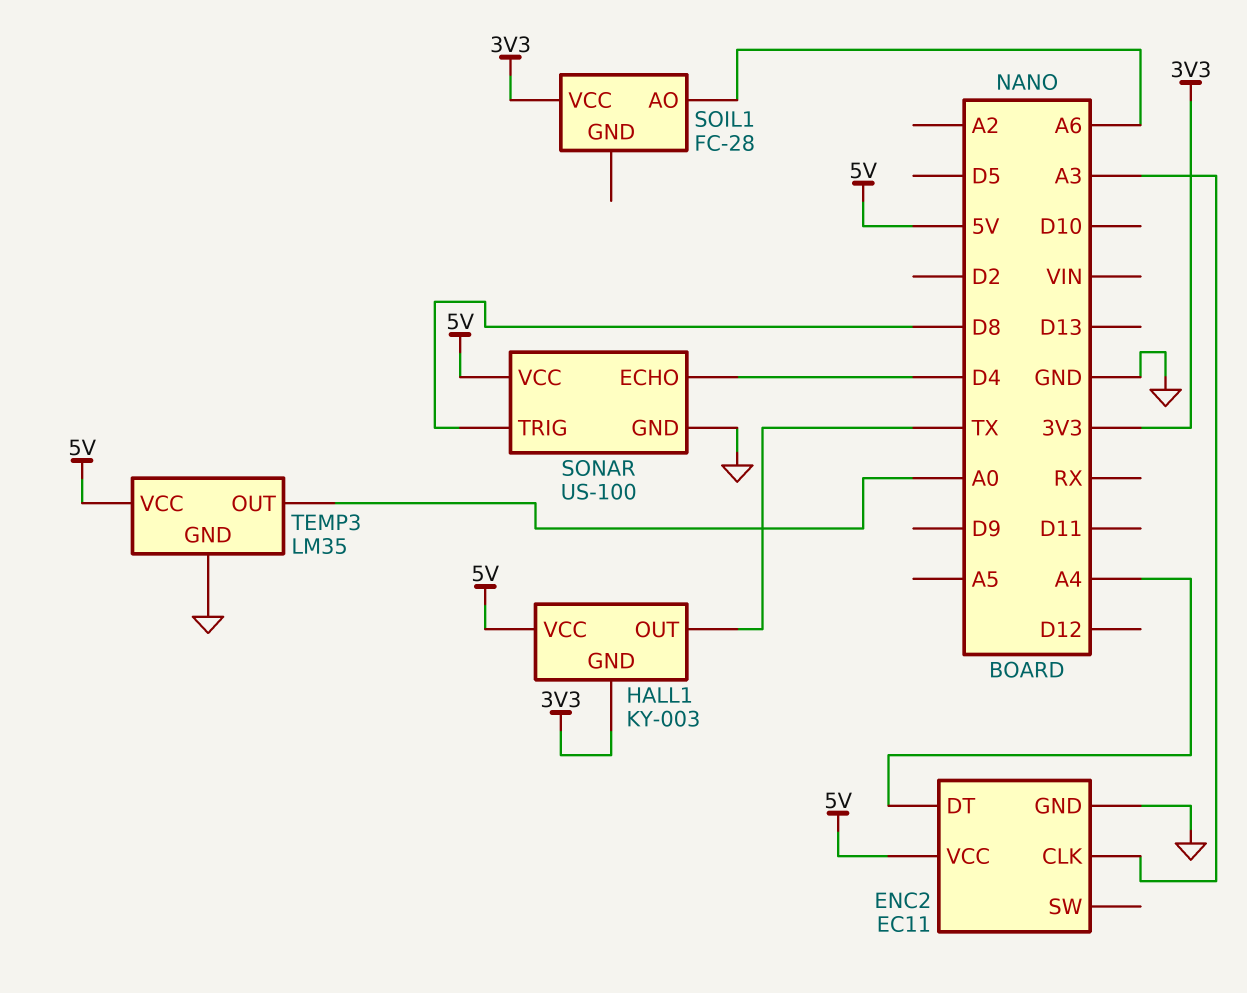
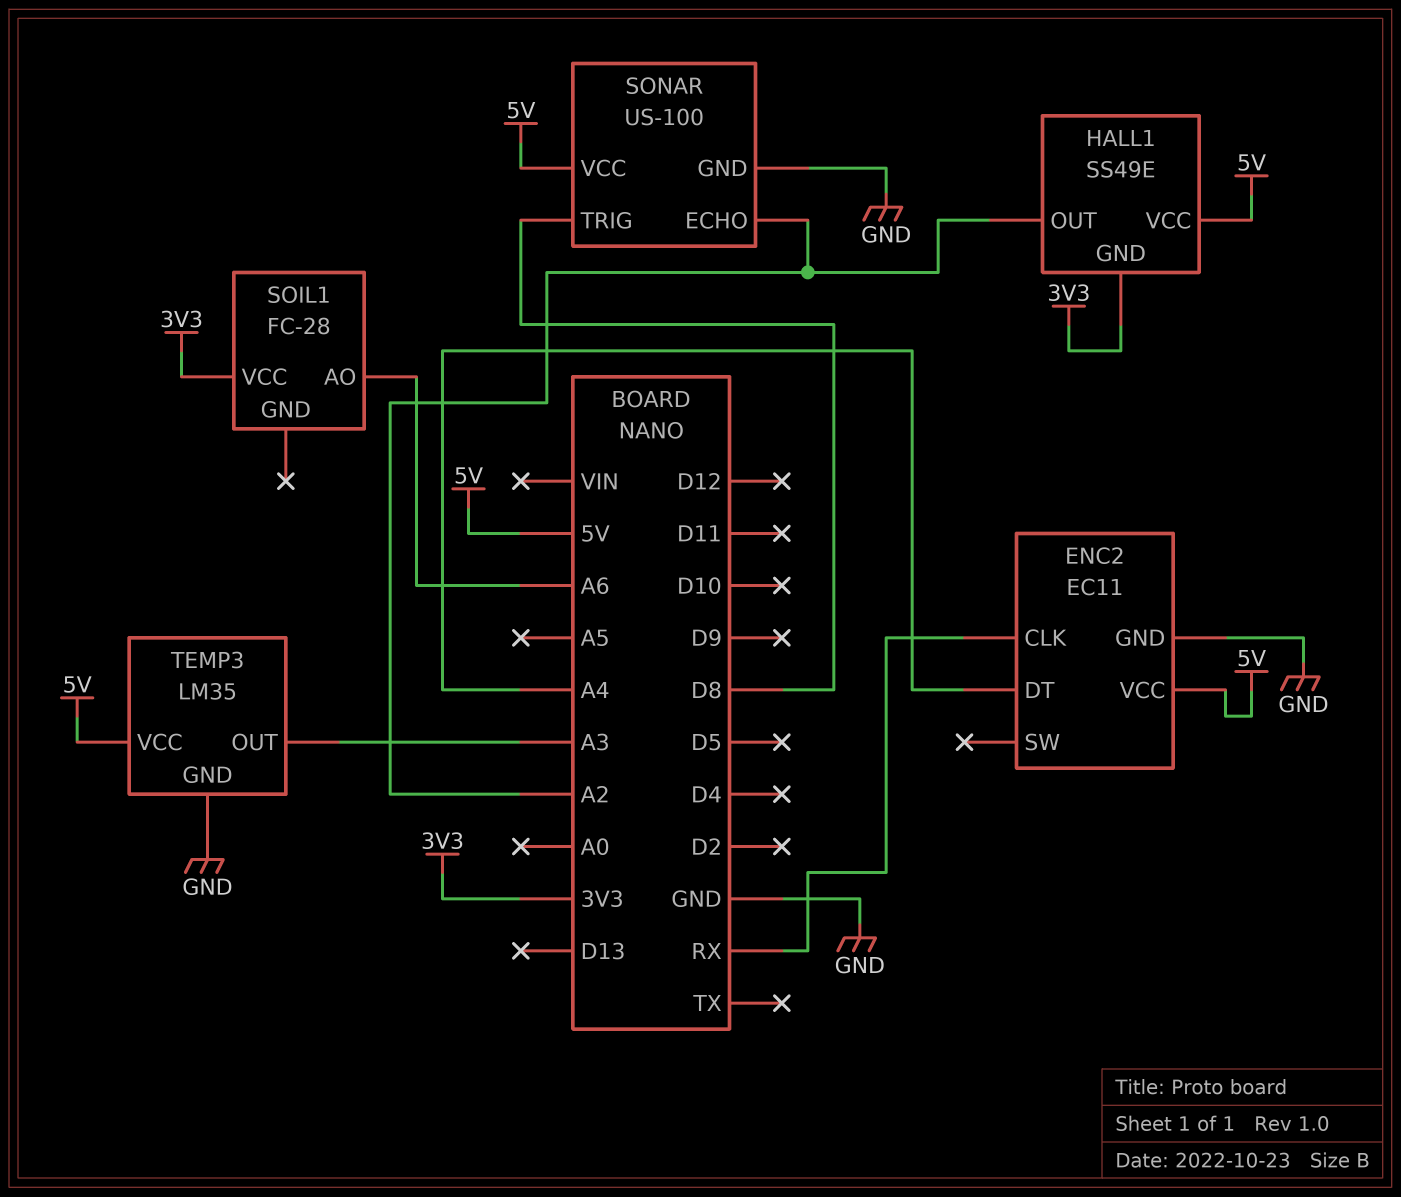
ENC2 pin CLK: A3 -> RX
HALL1: KY-003 -> SS49E
HALL1 pin OUT: TX -> A2
SONAR pin ECHO: D4 -> A2
TEMP3 pin OUT: A0 -> A3

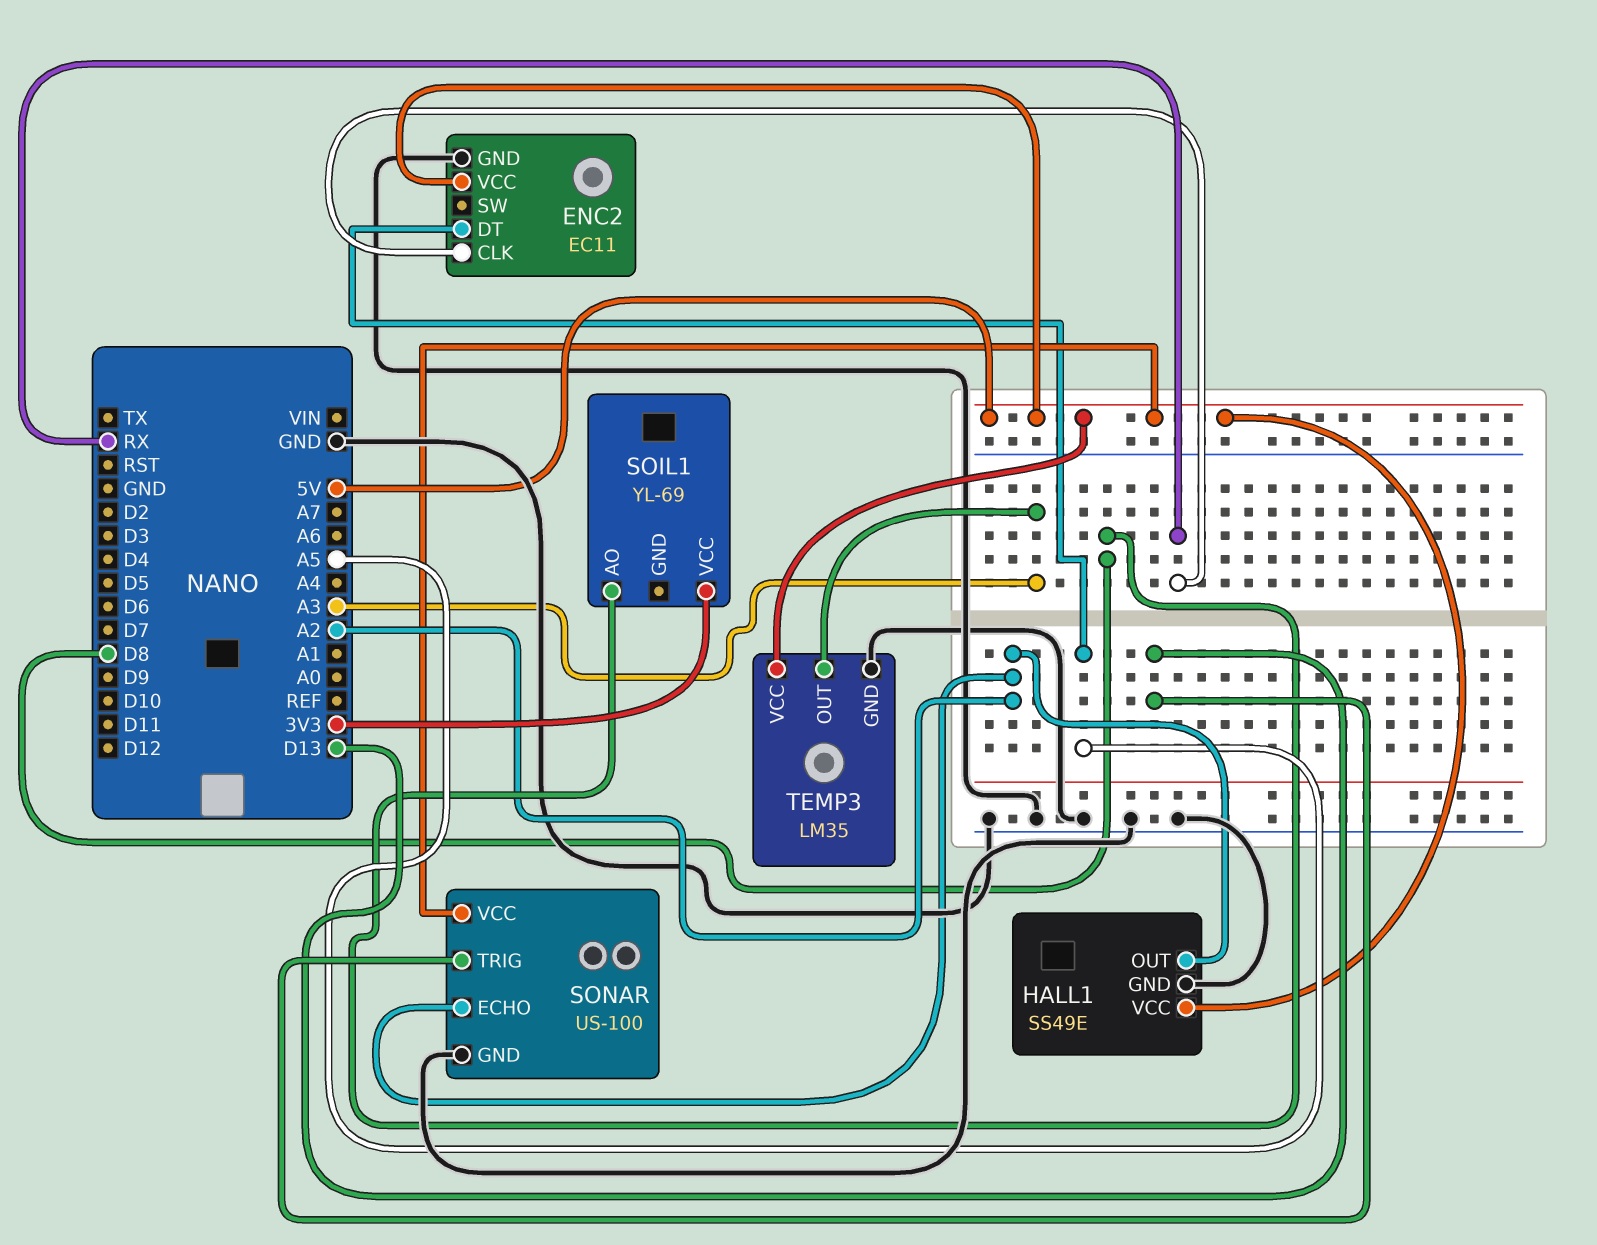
ENC2 pin DT: A4 -> A5
HALL1 pin GND: 3V3 -> GND
SOIL1: FC-28 -> YL-69
SOIL1 pin AO: A6 -> D8
SONAR pin TRIG: D8 -> D13

